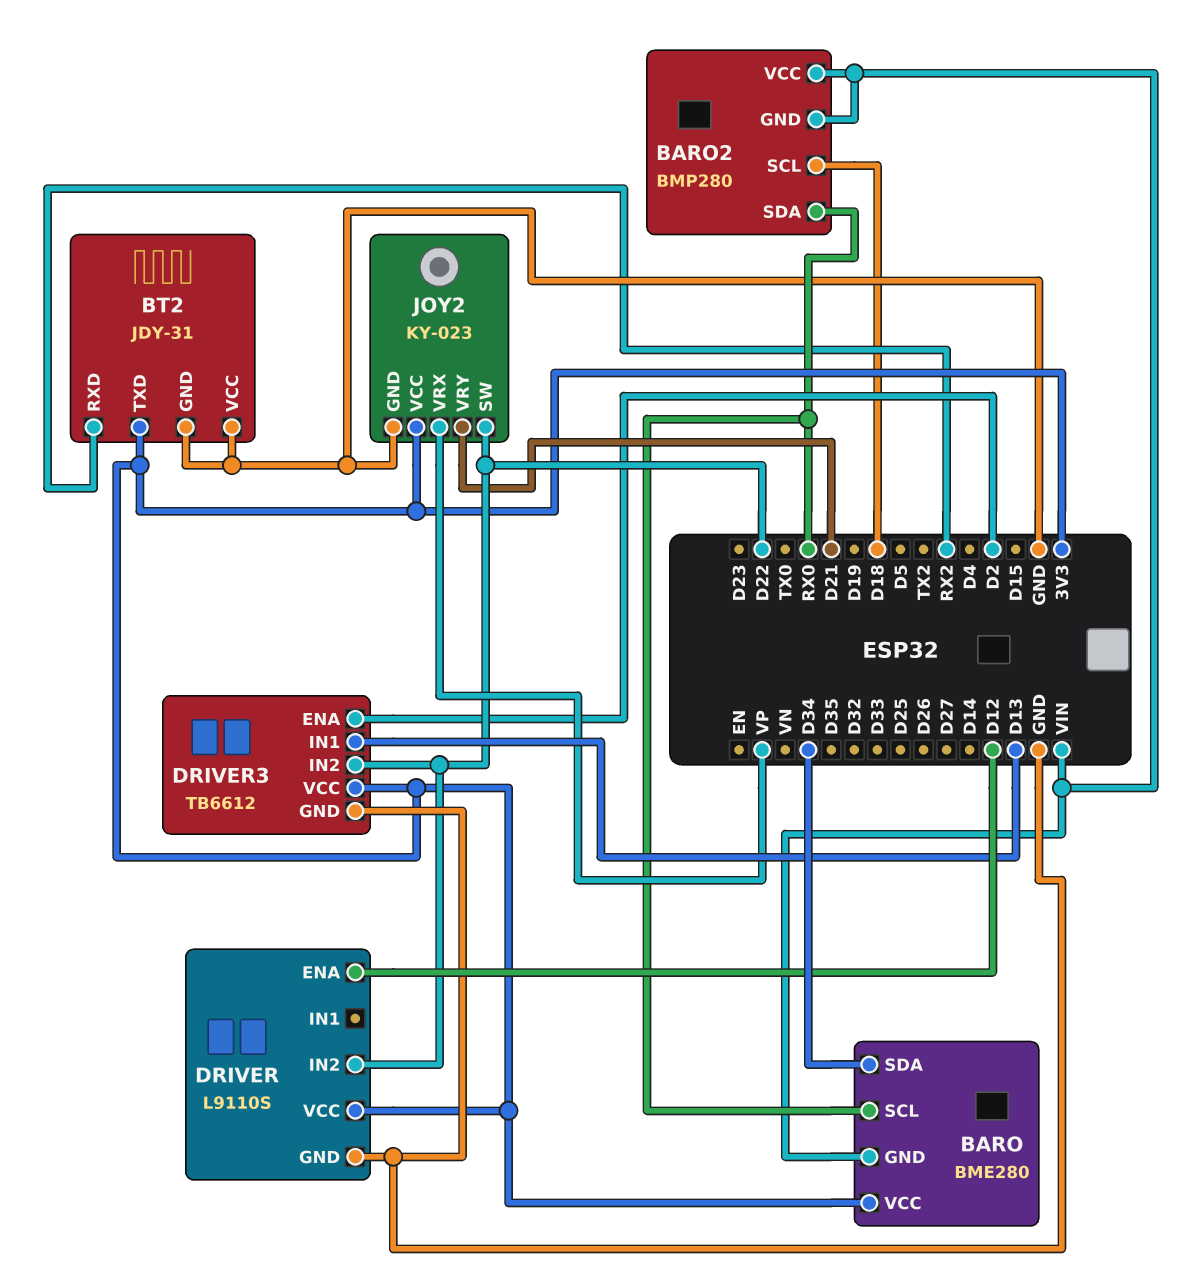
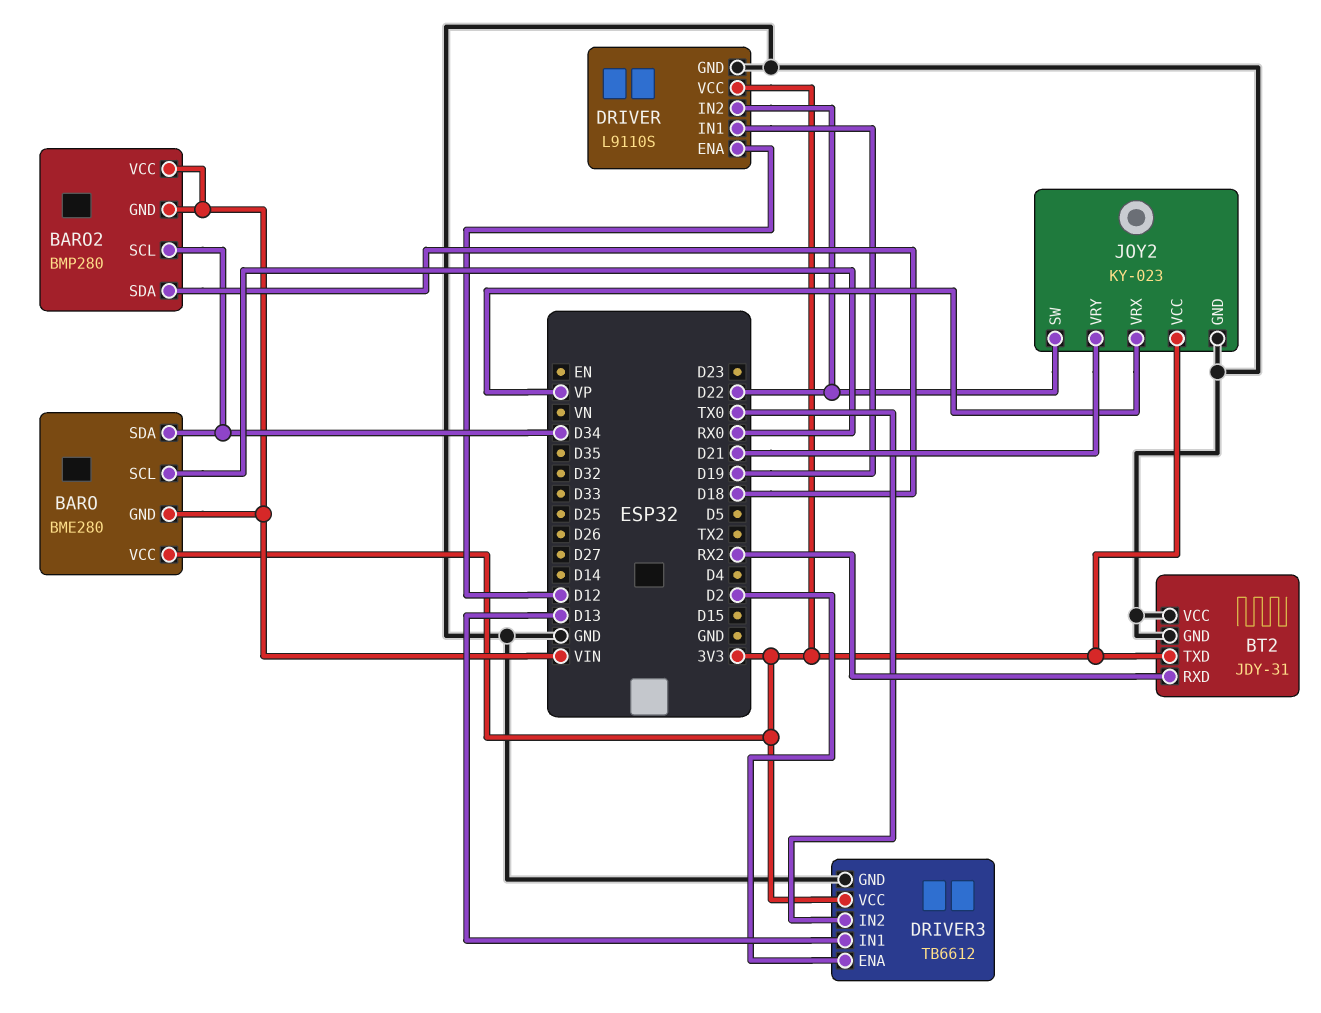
BARO2 pin SCL: D18 -> D34
BARO2 pin SDA: RX0 -> D18
DRIVER pin IN1: none -> D19
DRIVER3 pin IN2: D22 -> TX0

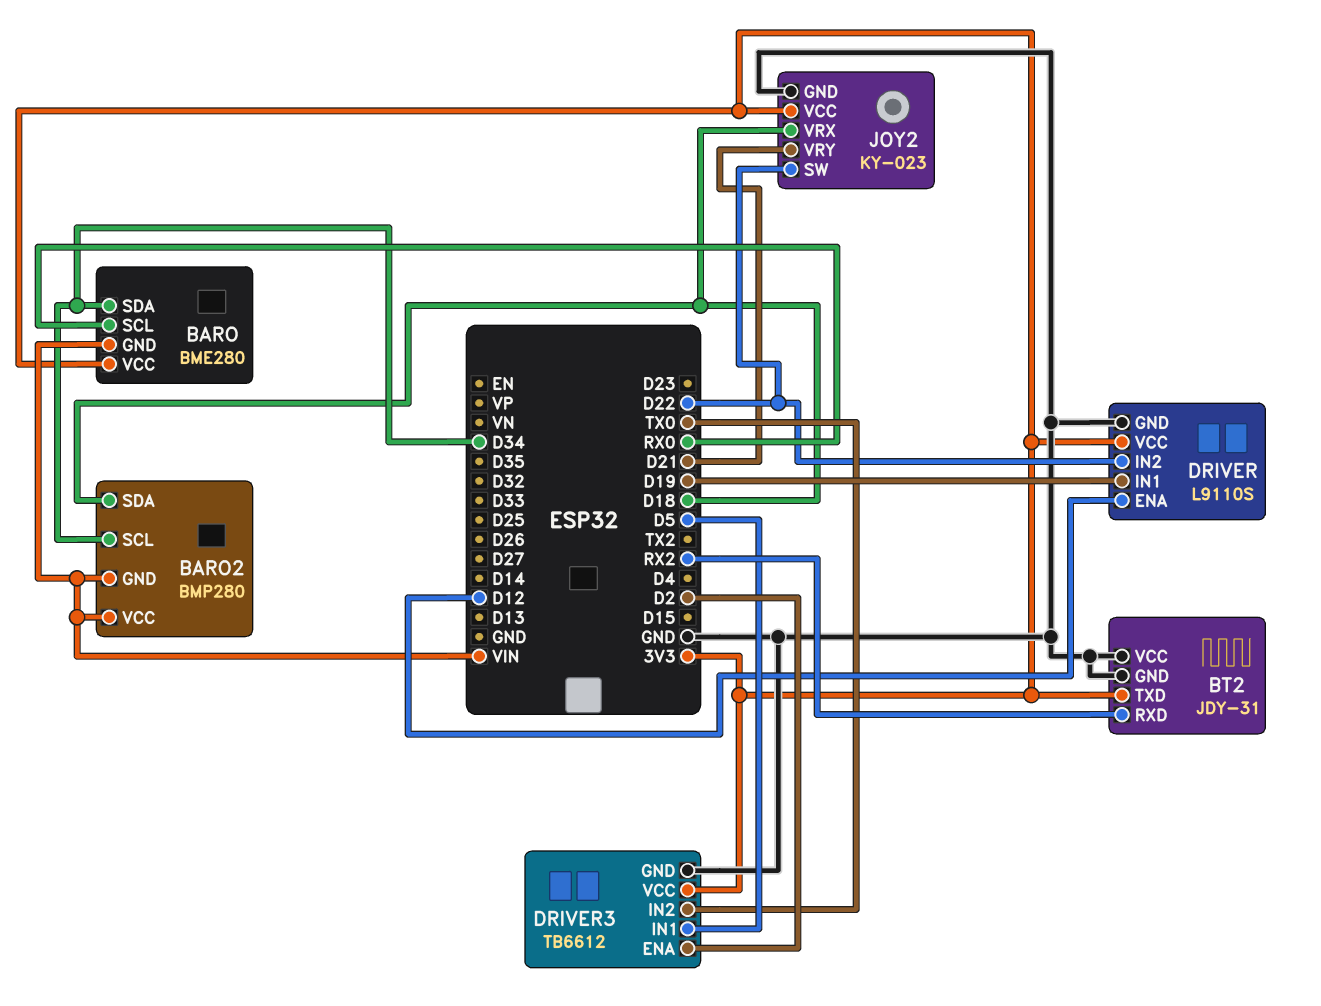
DRIVER3 pin IN1: D13 -> D5
JOY2 pin VRX: VP -> D18

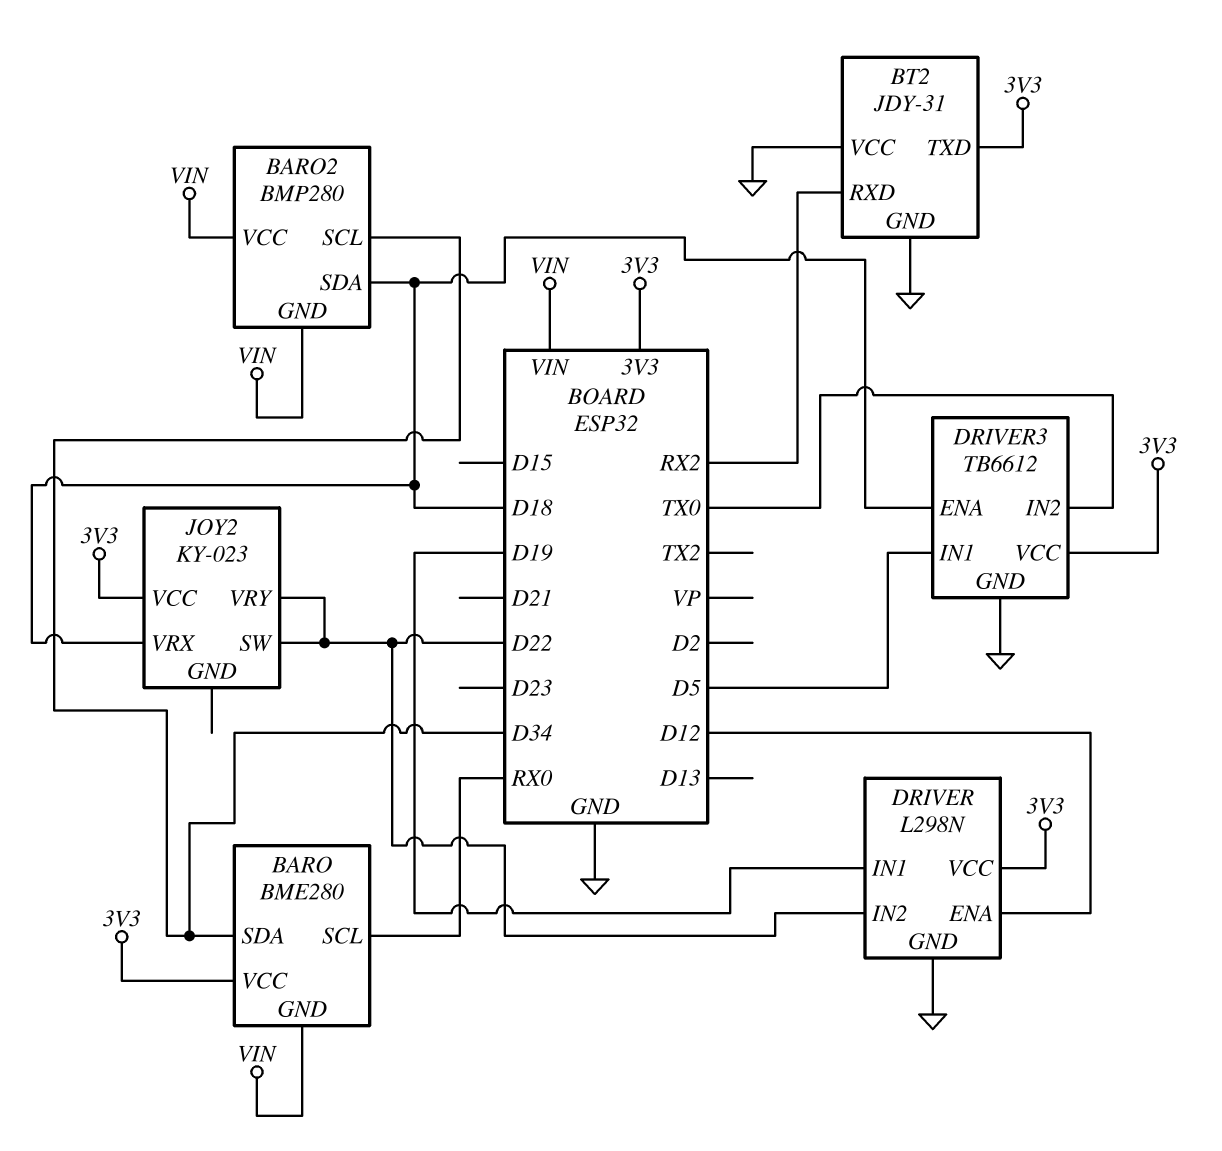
DRIVER: L9110S -> L298N
DRIVER3 pin ENA: D2 -> D18
JOY2 pin GND: GND -> none
JOY2 pin VRY: D21 -> D22

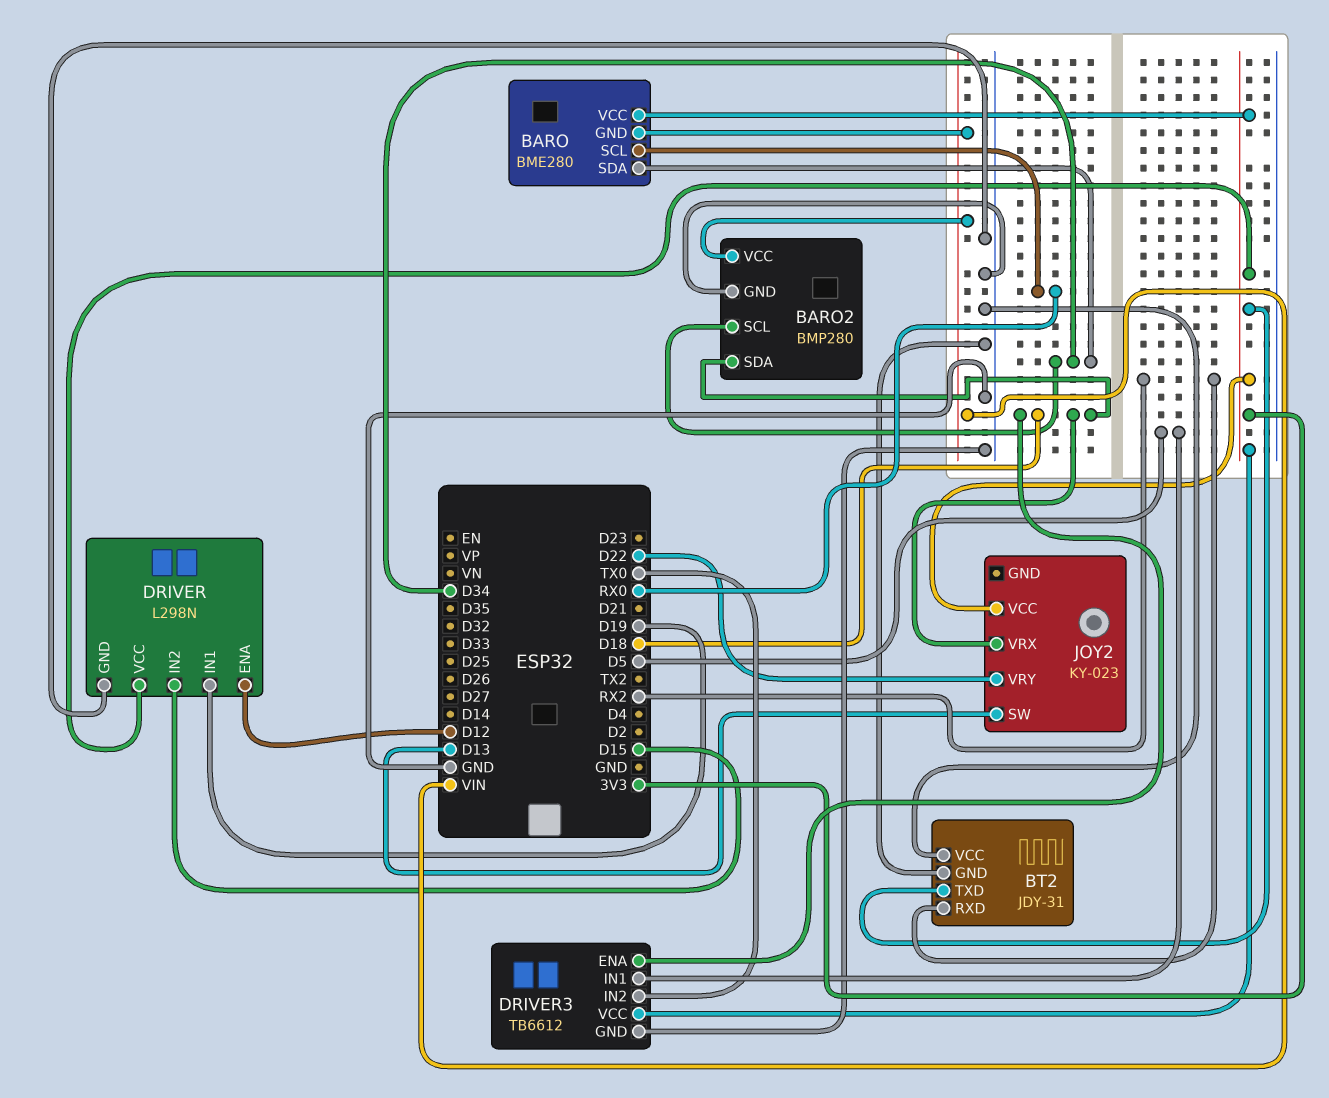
BARO2 pin GND: VIN -> GND
DRIVER pin IN2: D22 -> D15
JOY2 pin SW: D22 -> D13

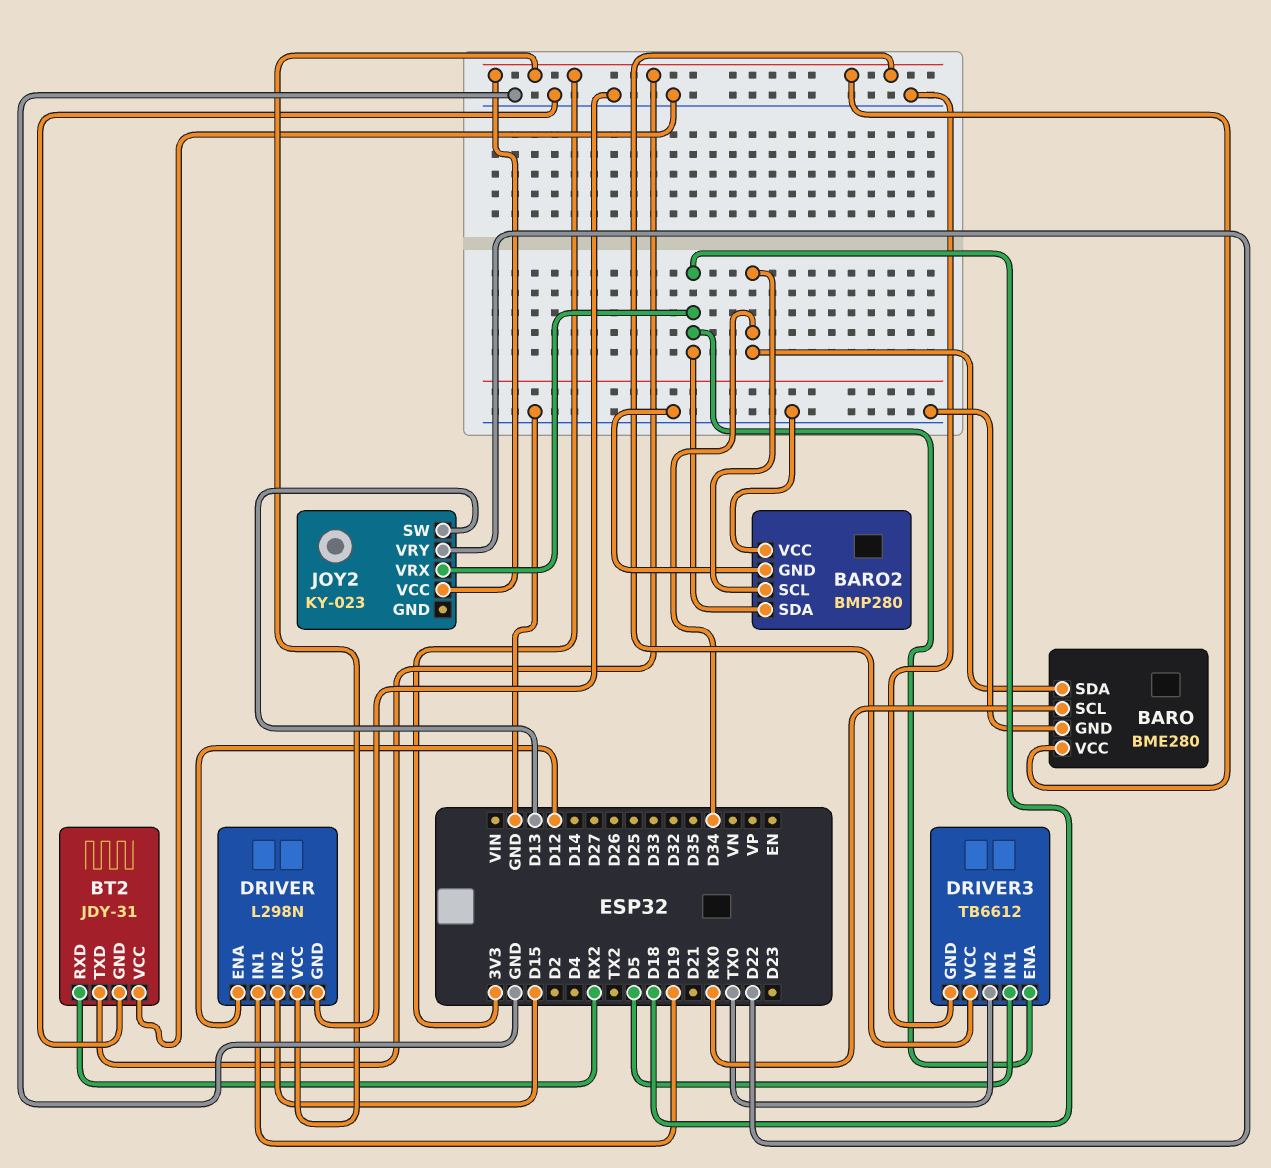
BARO pin GND: VIN -> GND
BARO2 pin VCC: VIN -> GND

